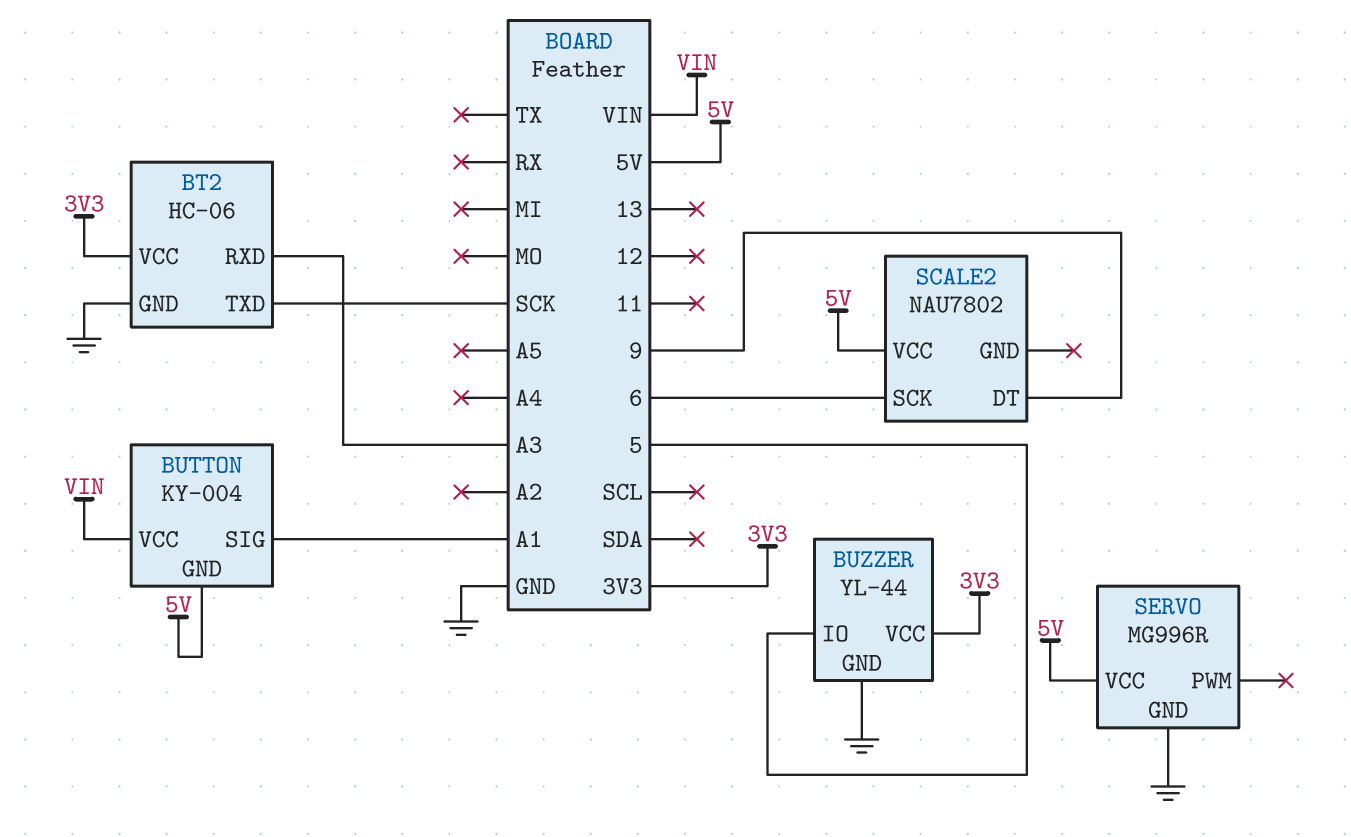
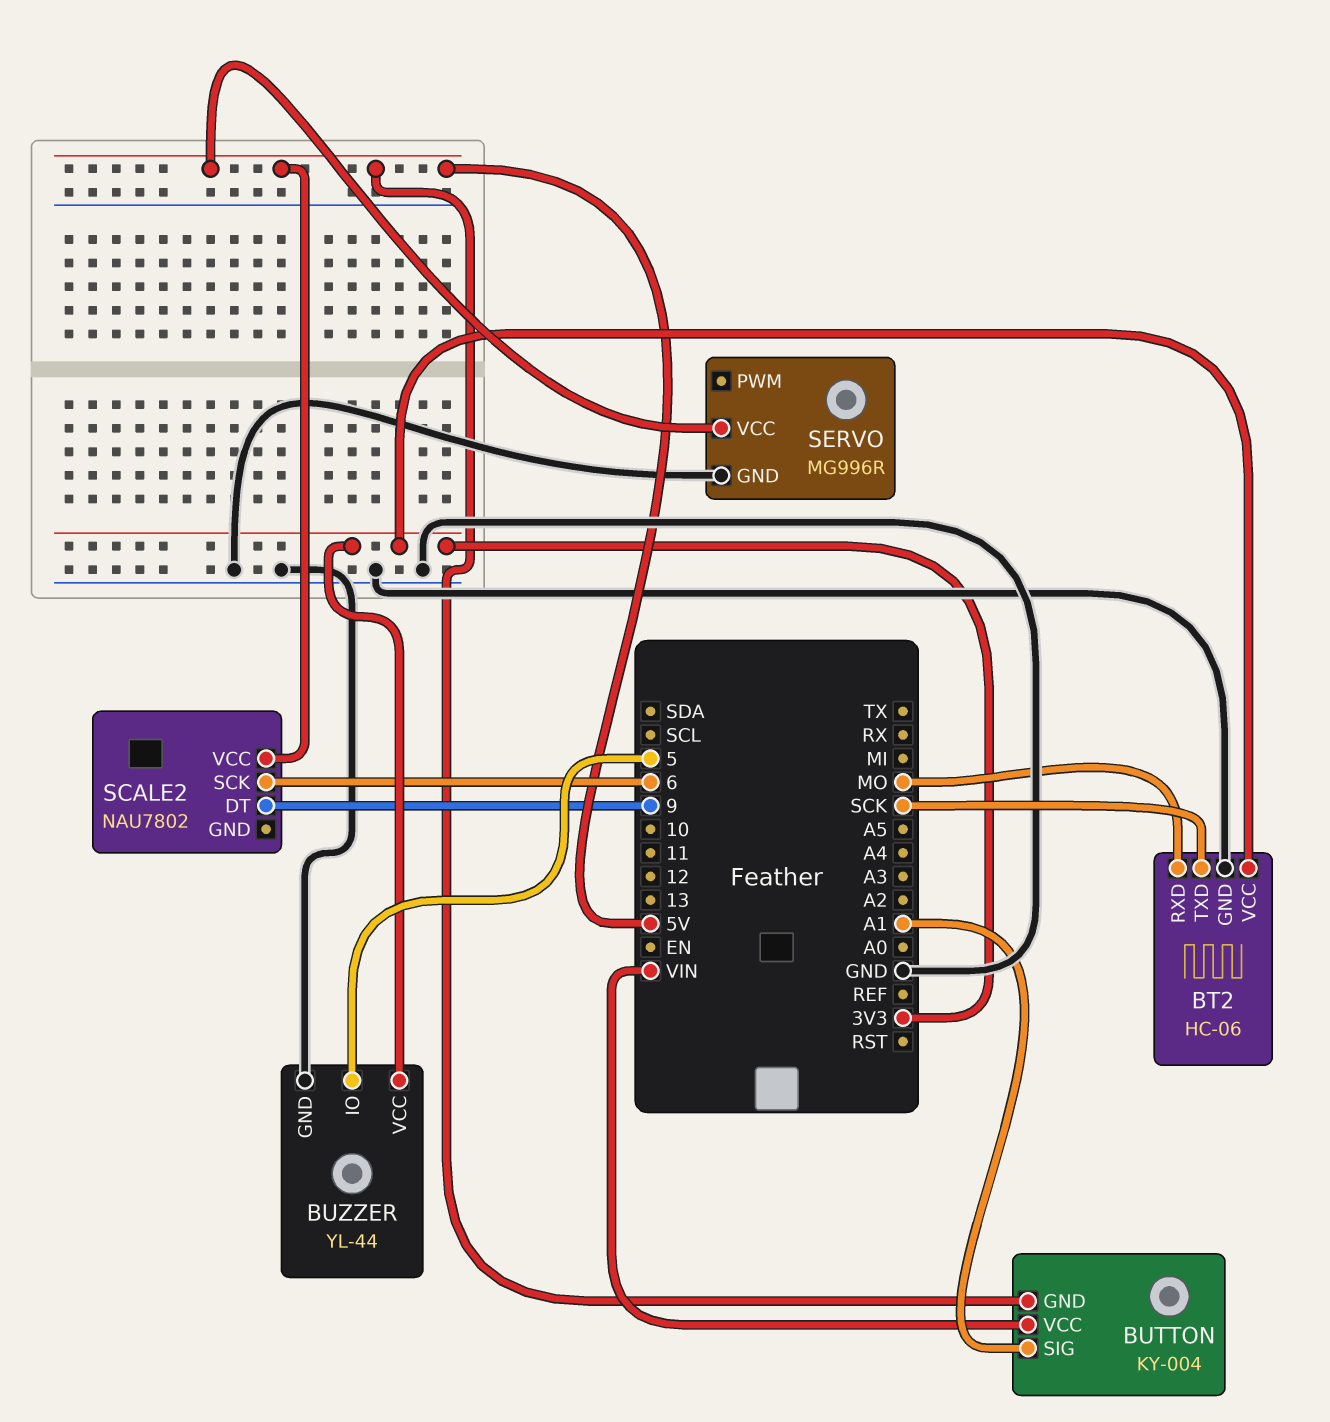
BT2 pin RXD: A3 -> MO

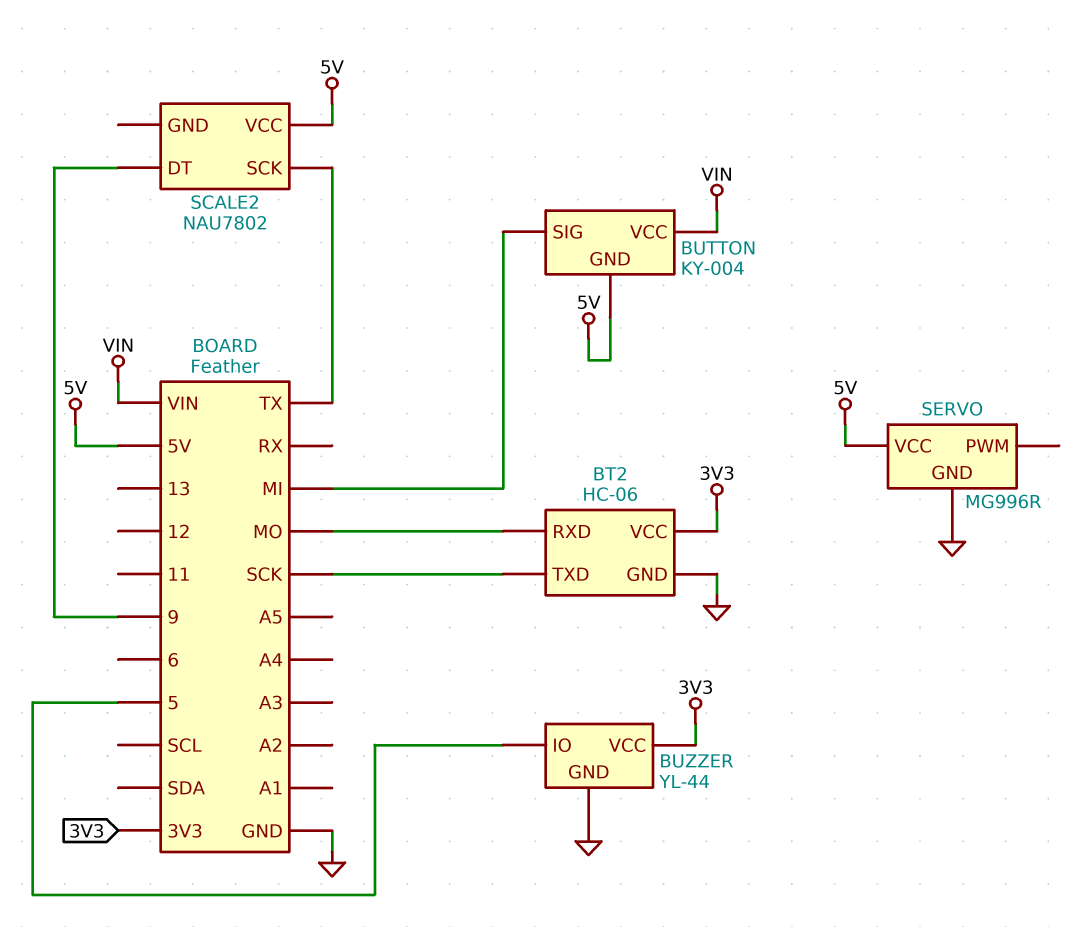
BUTTON pin SIG: A1 -> MI
SCALE2 pin SCK: 6 -> TX

